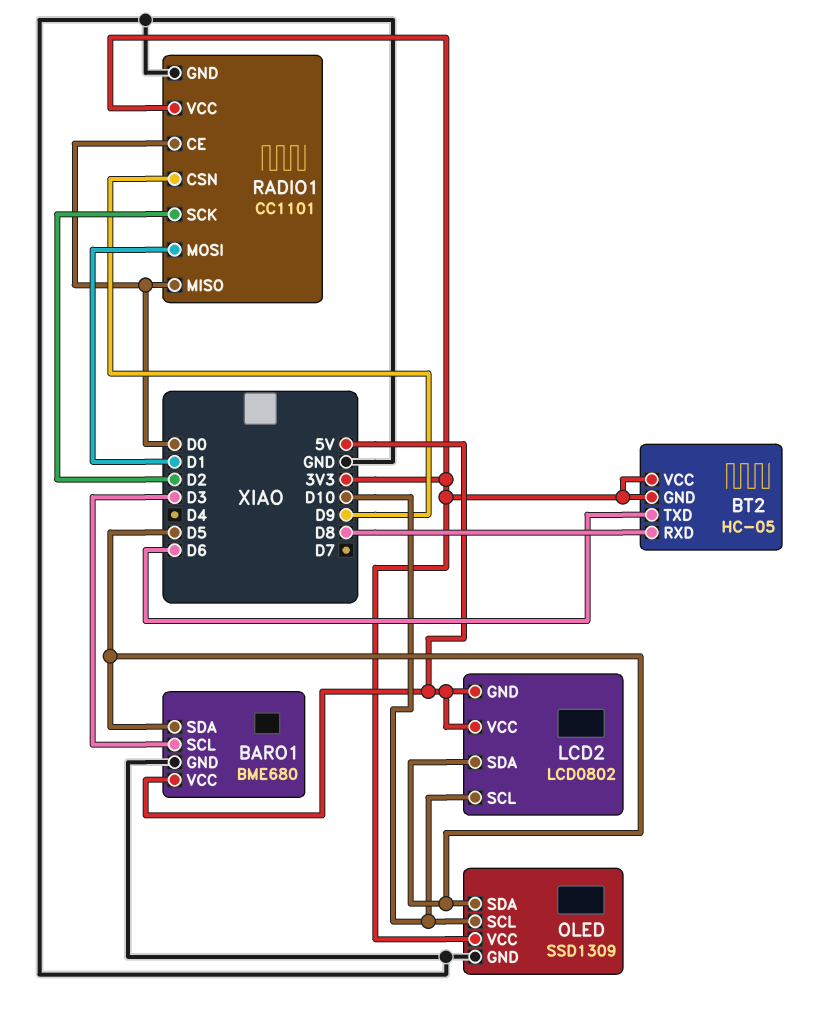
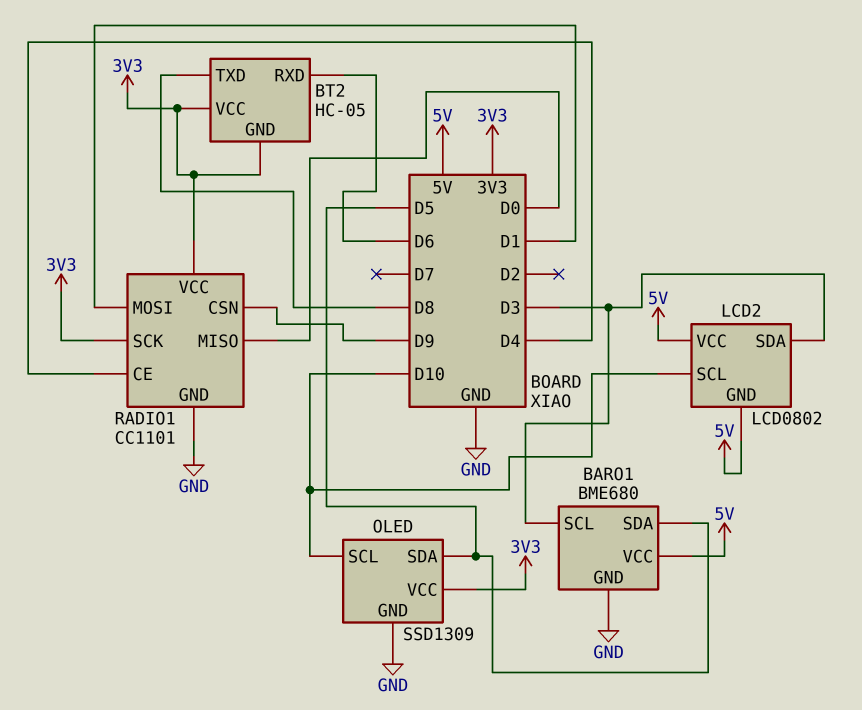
BT2 pin RXD: D8 -> D6
BT2 pin TXD: D6 -> D8
LCD2 pin SDA: D5 -> D3
RADIO1 pin CE: D0 -> D4
RADIO1 pin SCK: D2 -> 3V3

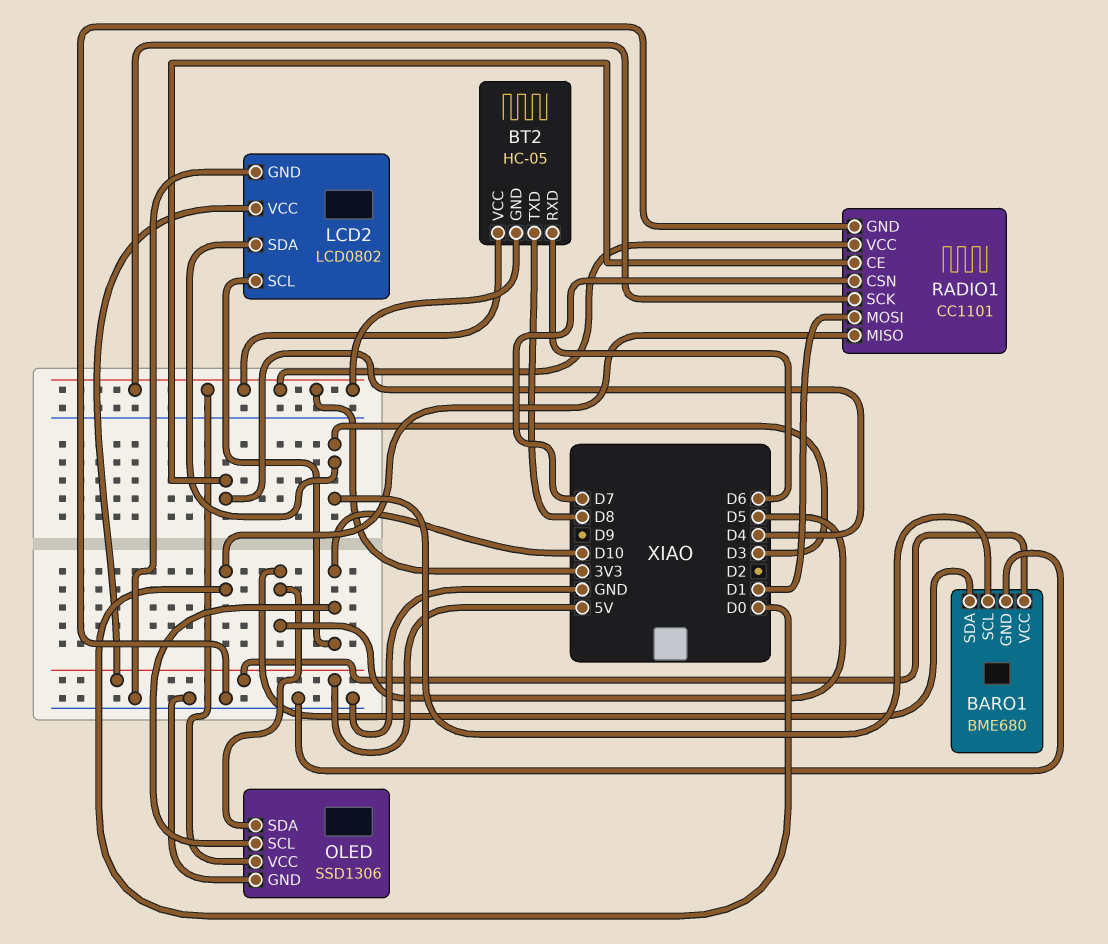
LCD2 pin GND: 5V -> GND
OLED: SSD1309 -> SSD1306
RADIO1 pin CSN: D9 -> D7

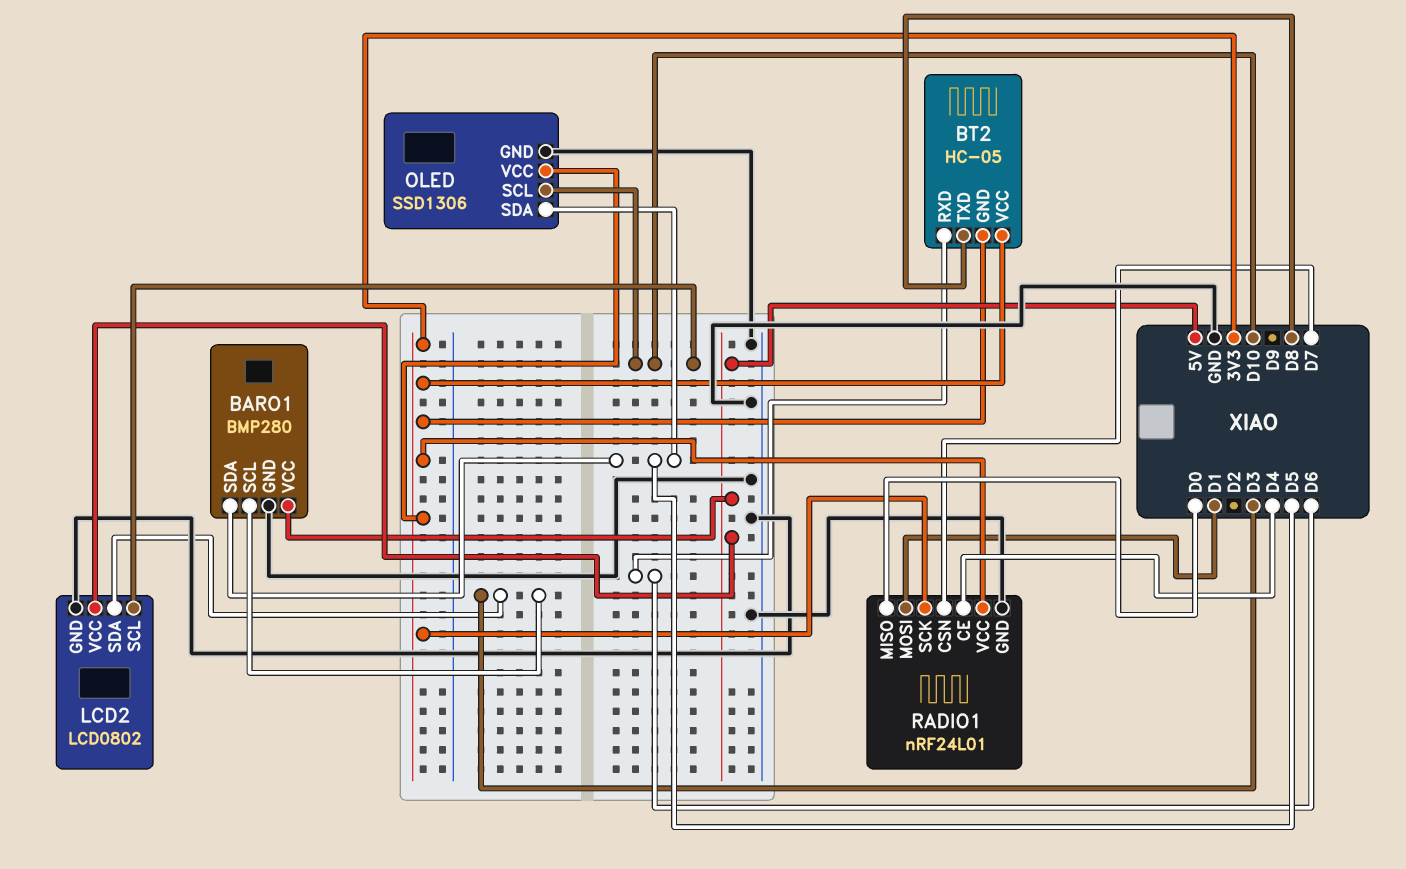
BARO1: BME680 -> BMP280
RADIO1: CC1101 -> nRF24L01

